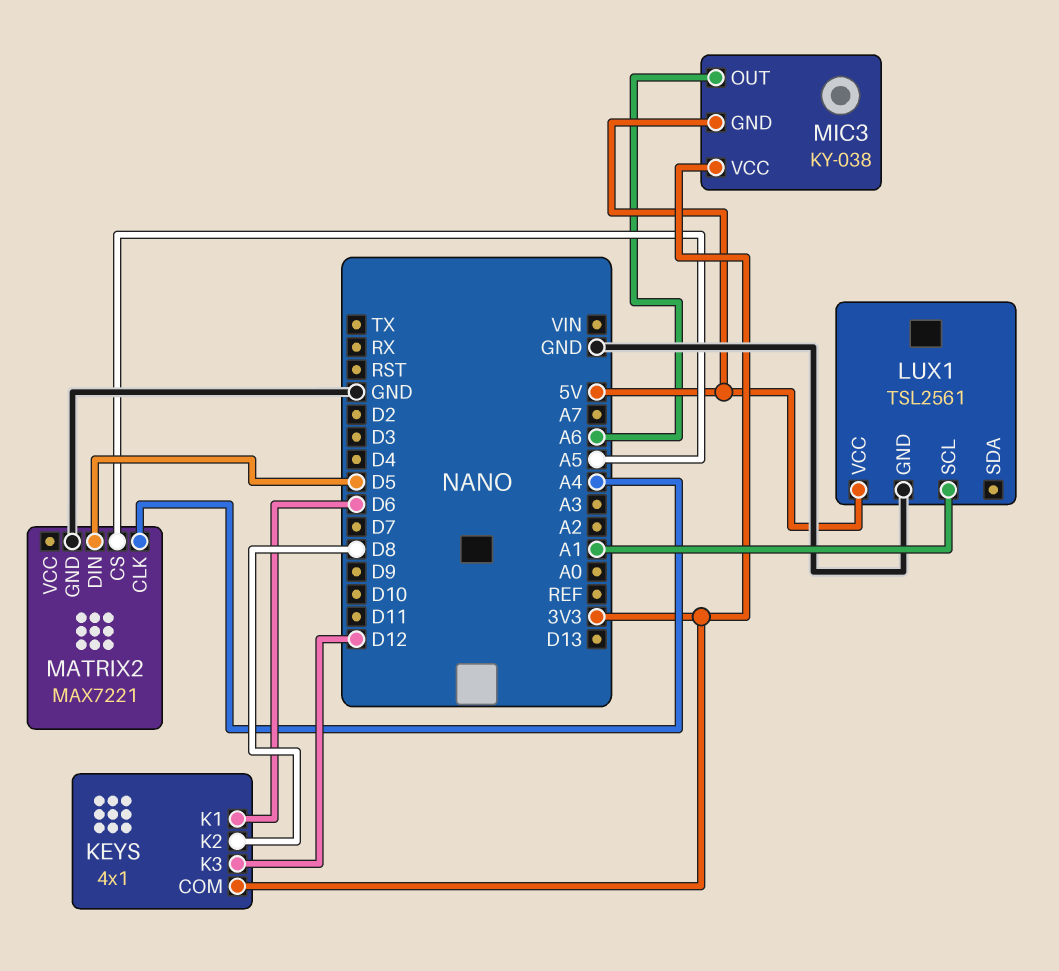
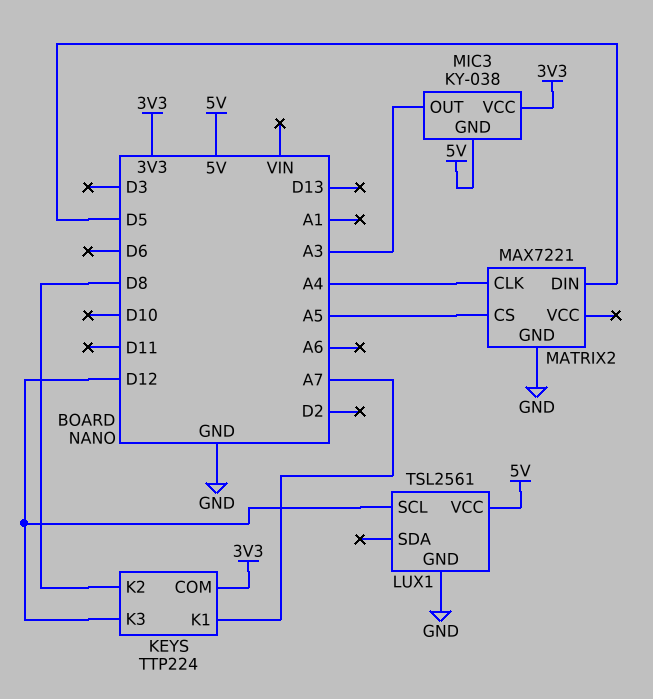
KEYS: 4x1 -> TTP224
KEYS pin K1: D6 -> A7
LUX1 pin SCL: A1 -> D12
MIC3 pin OUT: A6 -> A3

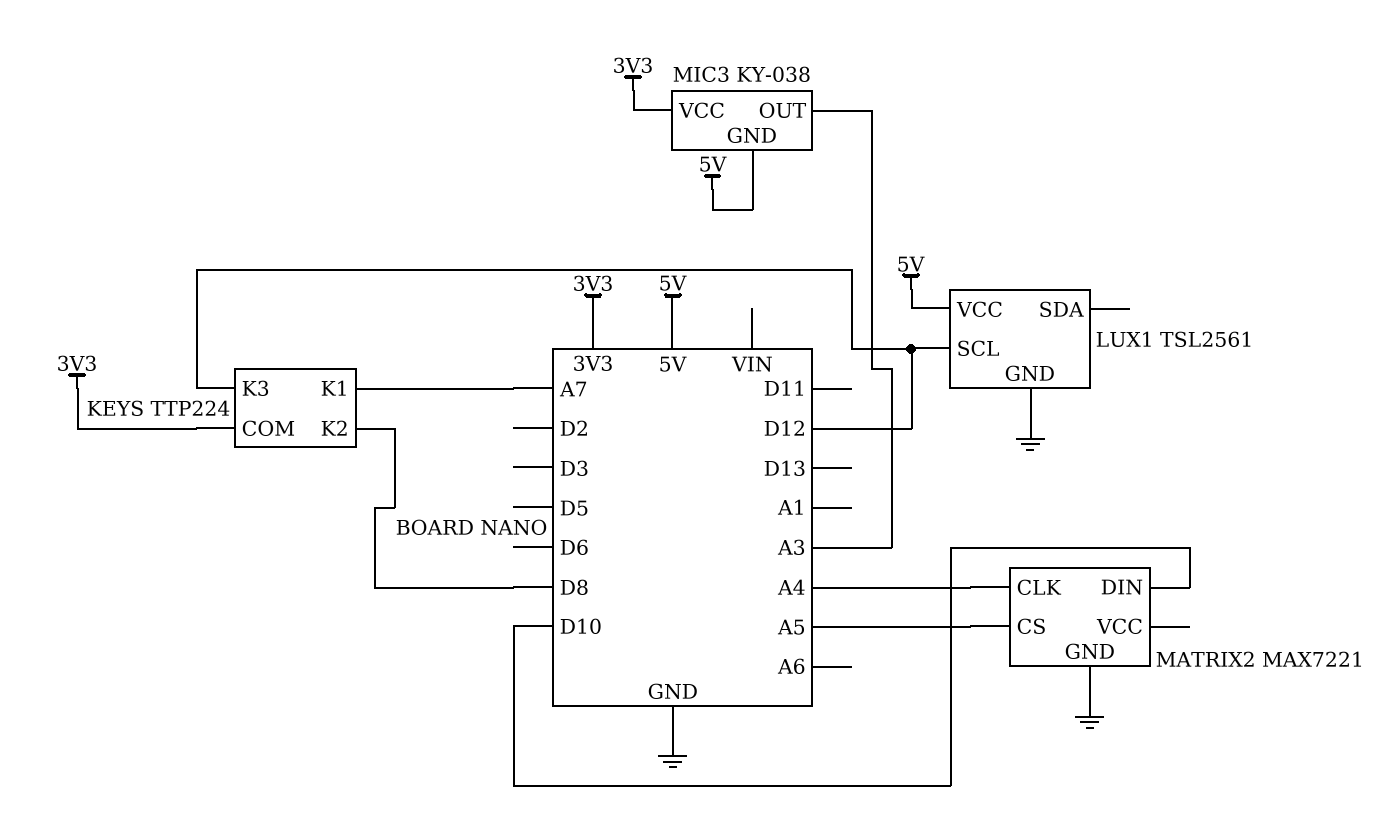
MATRIX2 pin DIN: D5 -> D10

